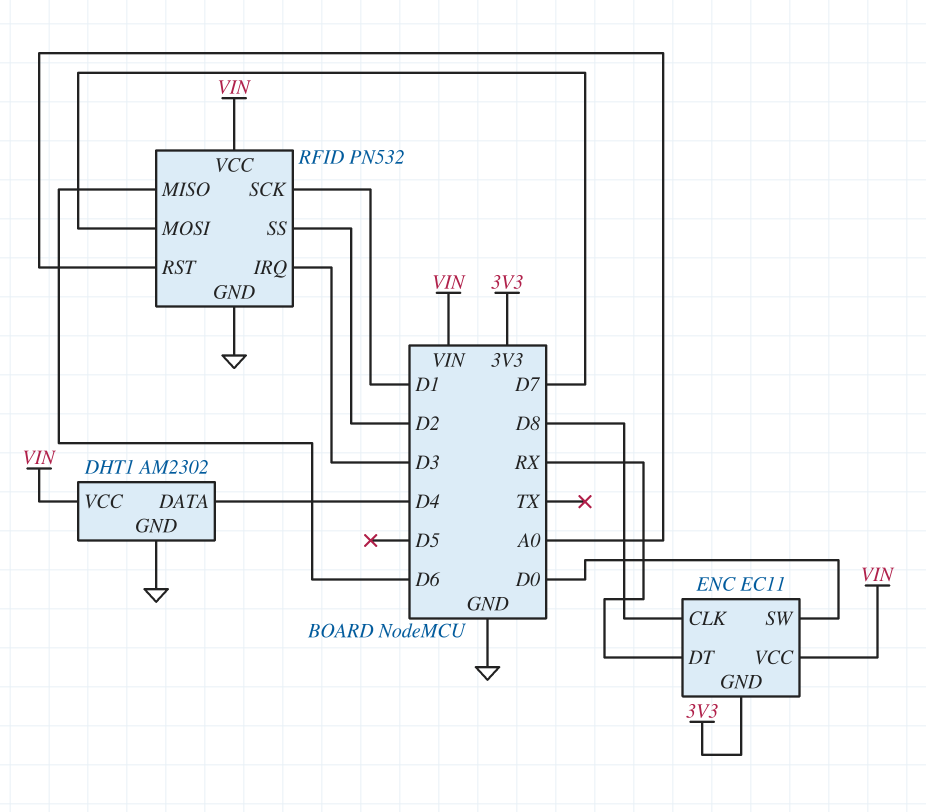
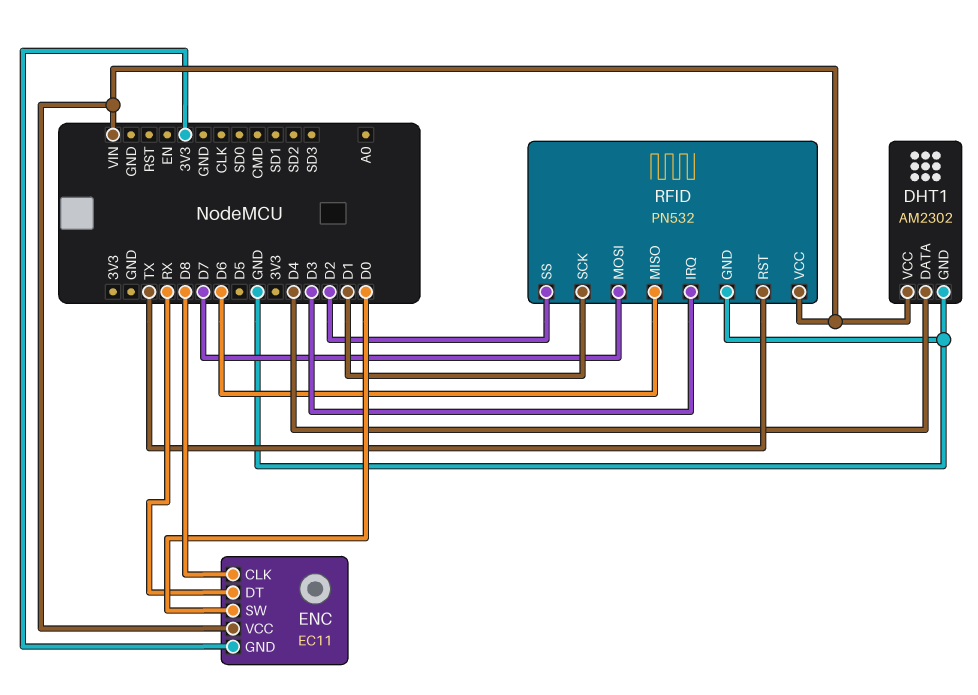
RFID pin RST: A0 -> TX

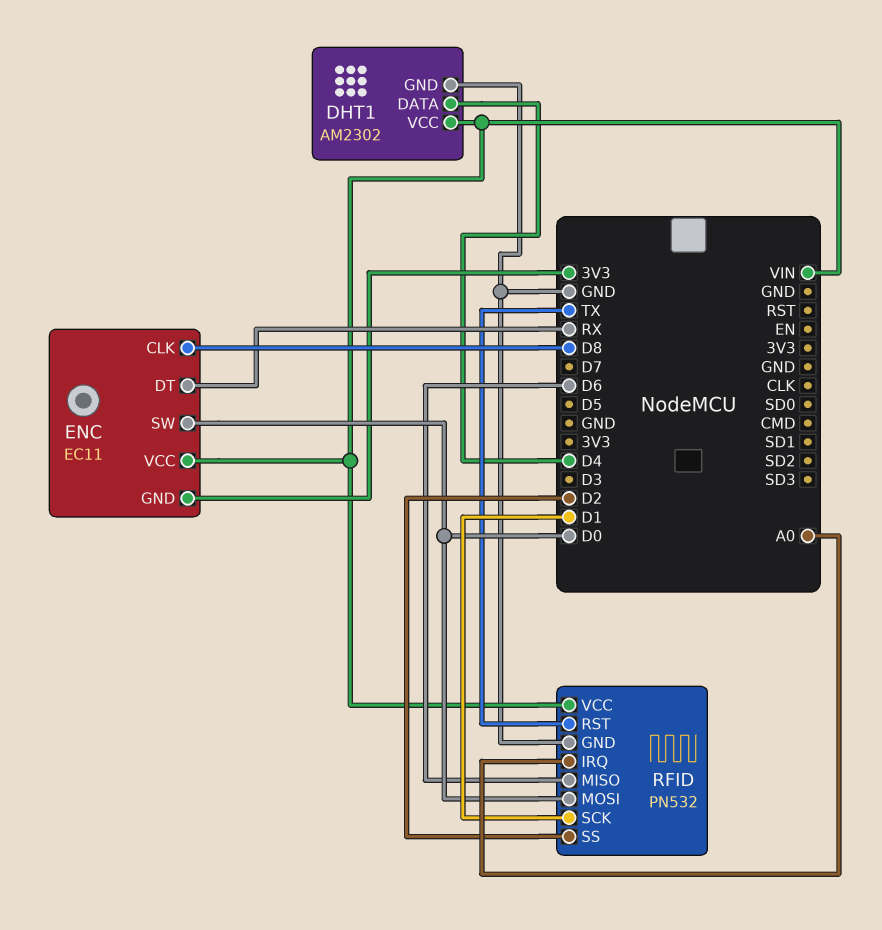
RFID pin IRQ: D3 -> A0
RFID pin MOSI: D7 -> D0

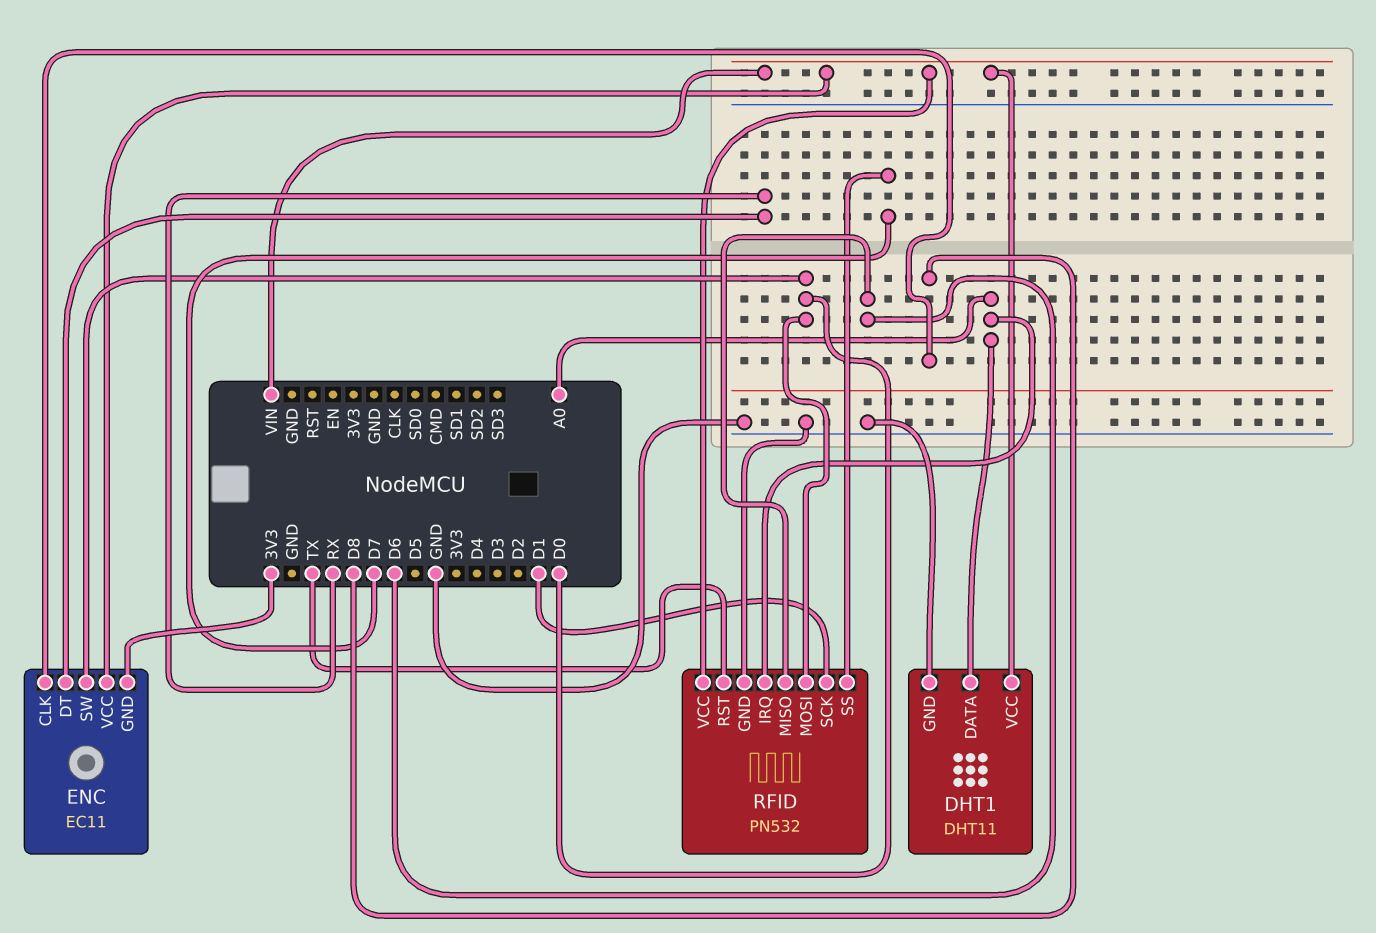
DHT1: AM2302 -> DHT11
DHT1 pin DATA: D4 -> A0
RFID pin SS: D2 -> D7

